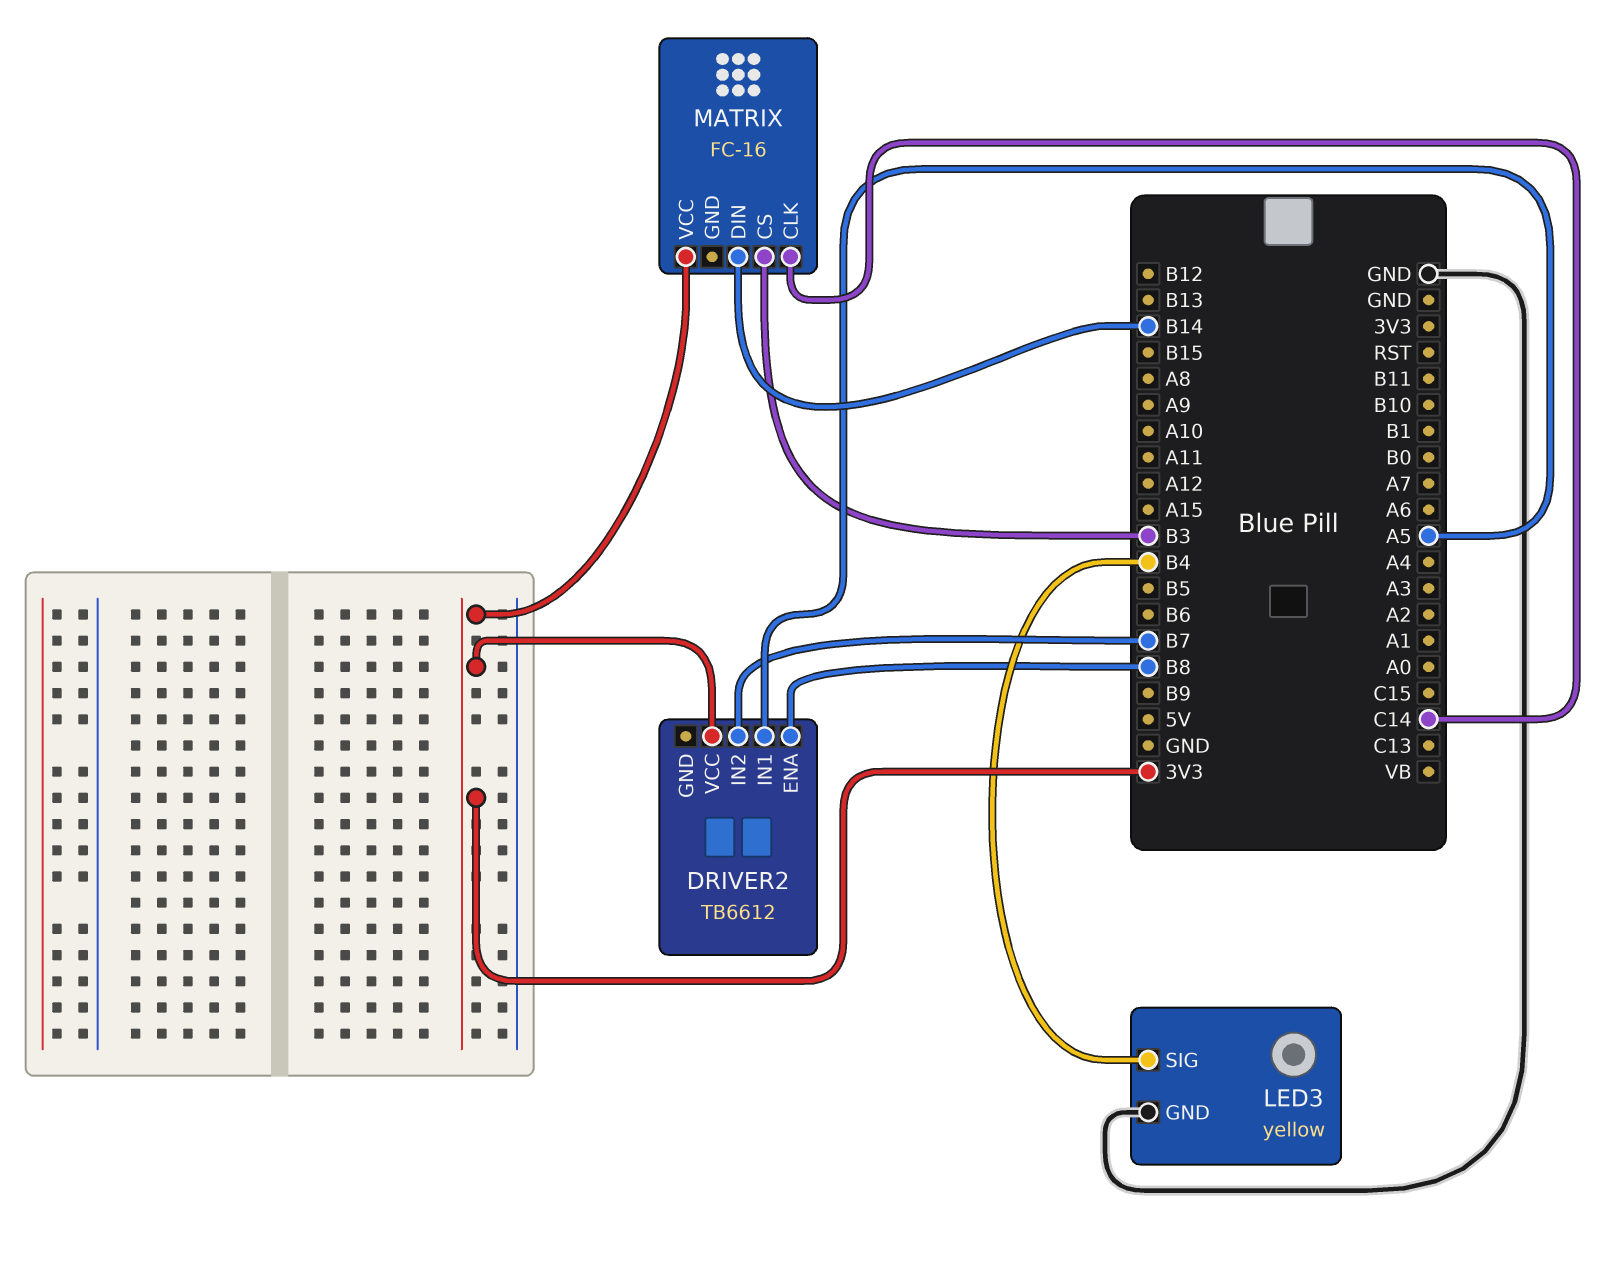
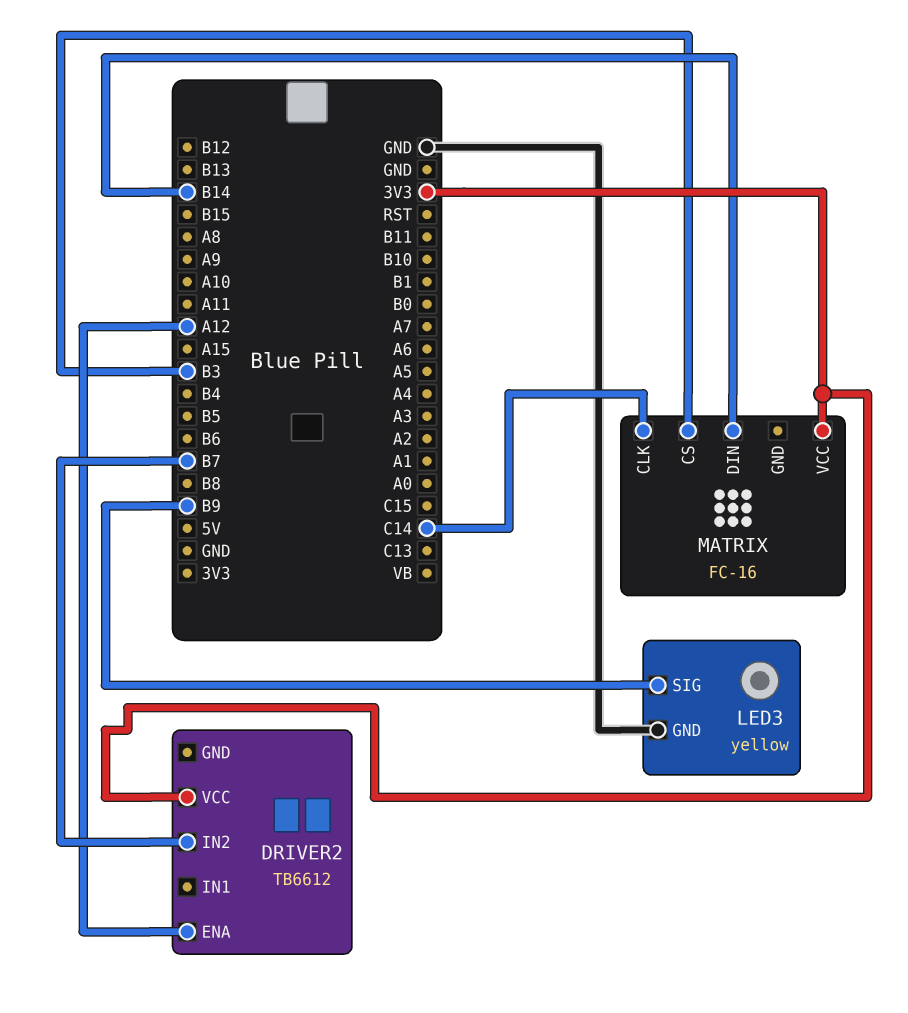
DRIVER2 pin ENA: B8 -> A12
DRIVER2 pin IN1: A5 -> none
LED3 pin SIG: B4 -> B9

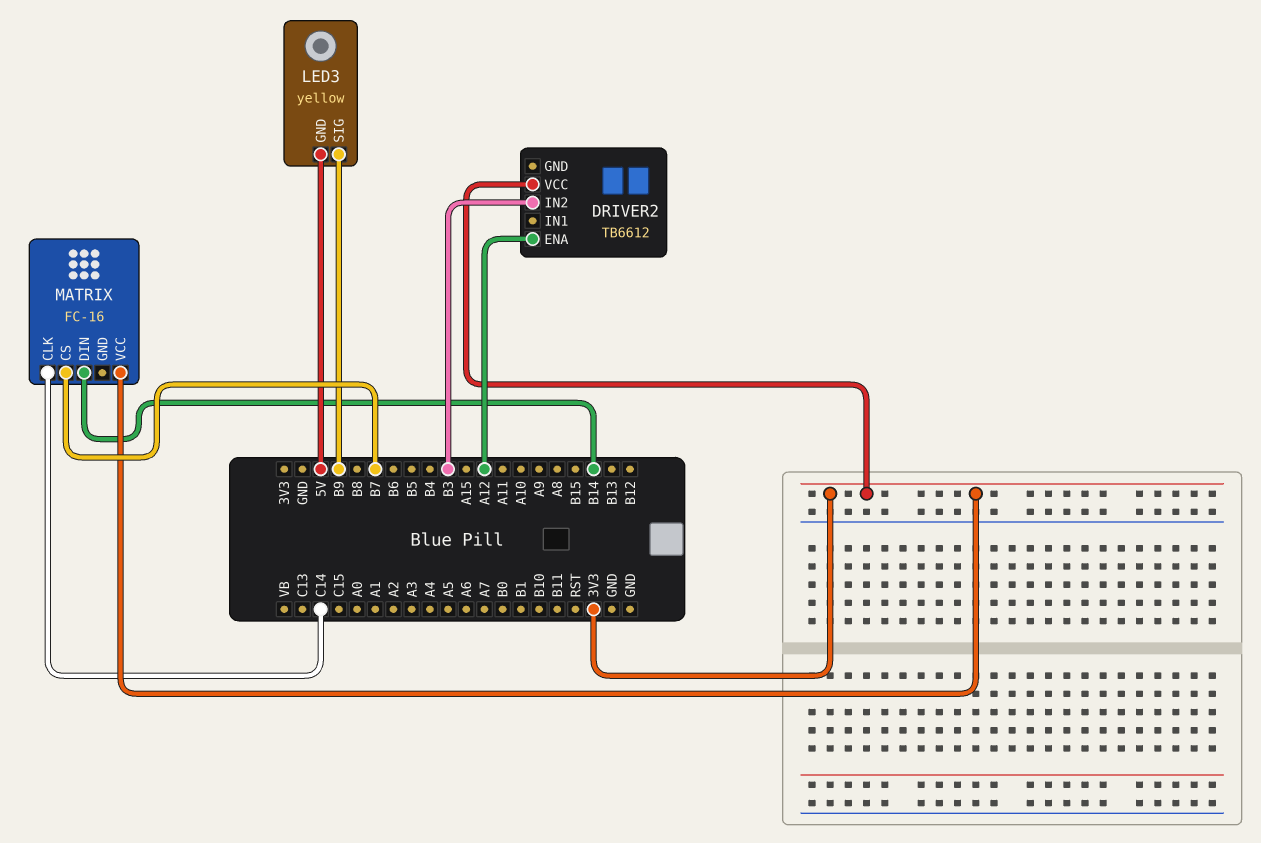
DRIVER2 pin IN2: B7 -> B3
LED3 pin GND: GND -> 5V
MATRIX pin CS: B3 -> B7

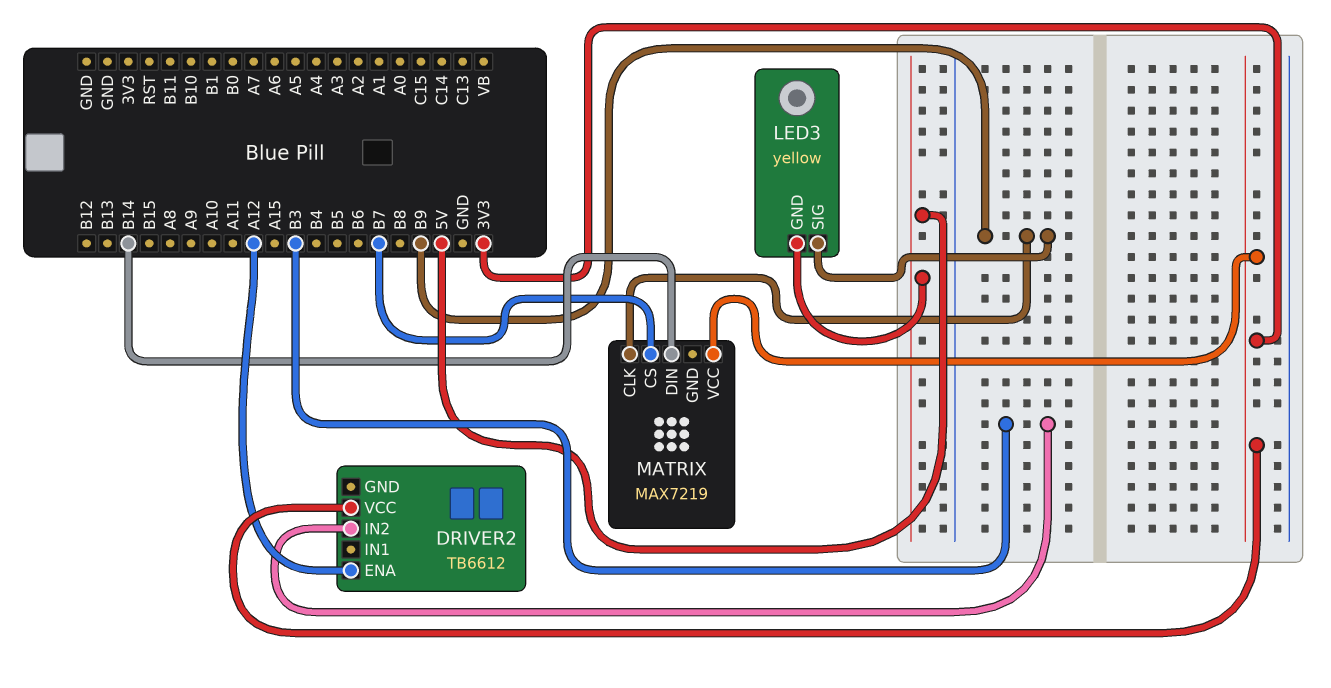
MATRIX: FC-16 -> MAX7219
MATRIX pin CLK: C14 -> B9

